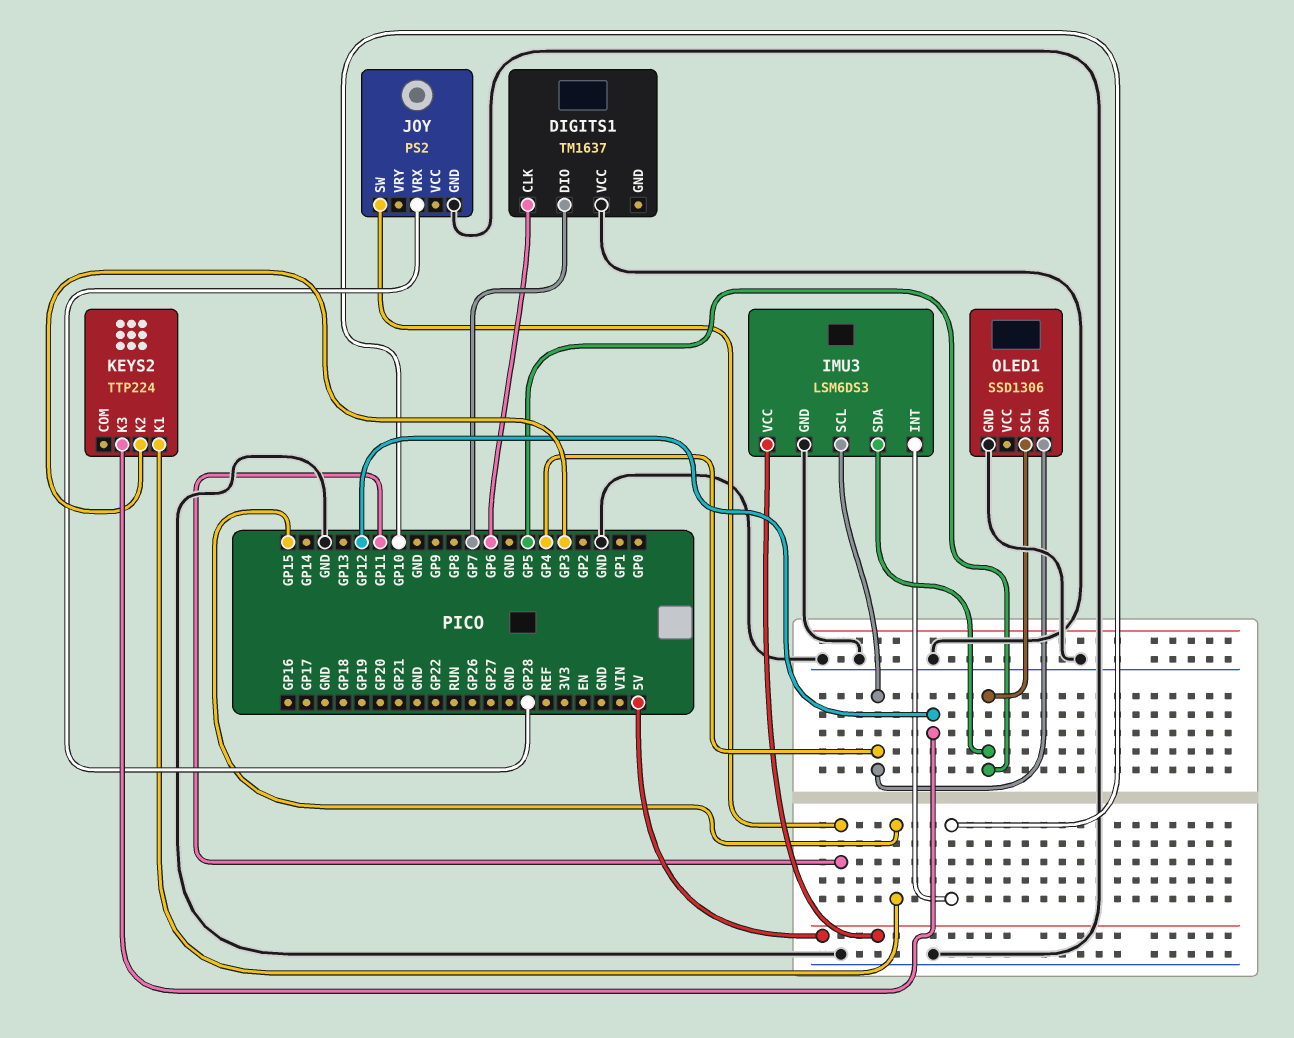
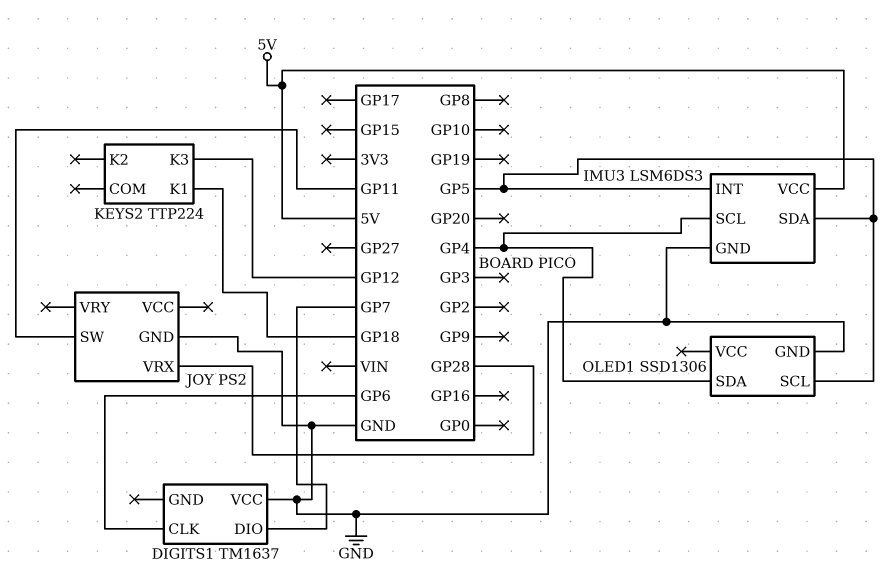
IMU3 pin INT: GP10 -> GP5
KEYS2 pin K1: GP15 -> GP18
KEYS2 pin K2: GP3 -> none

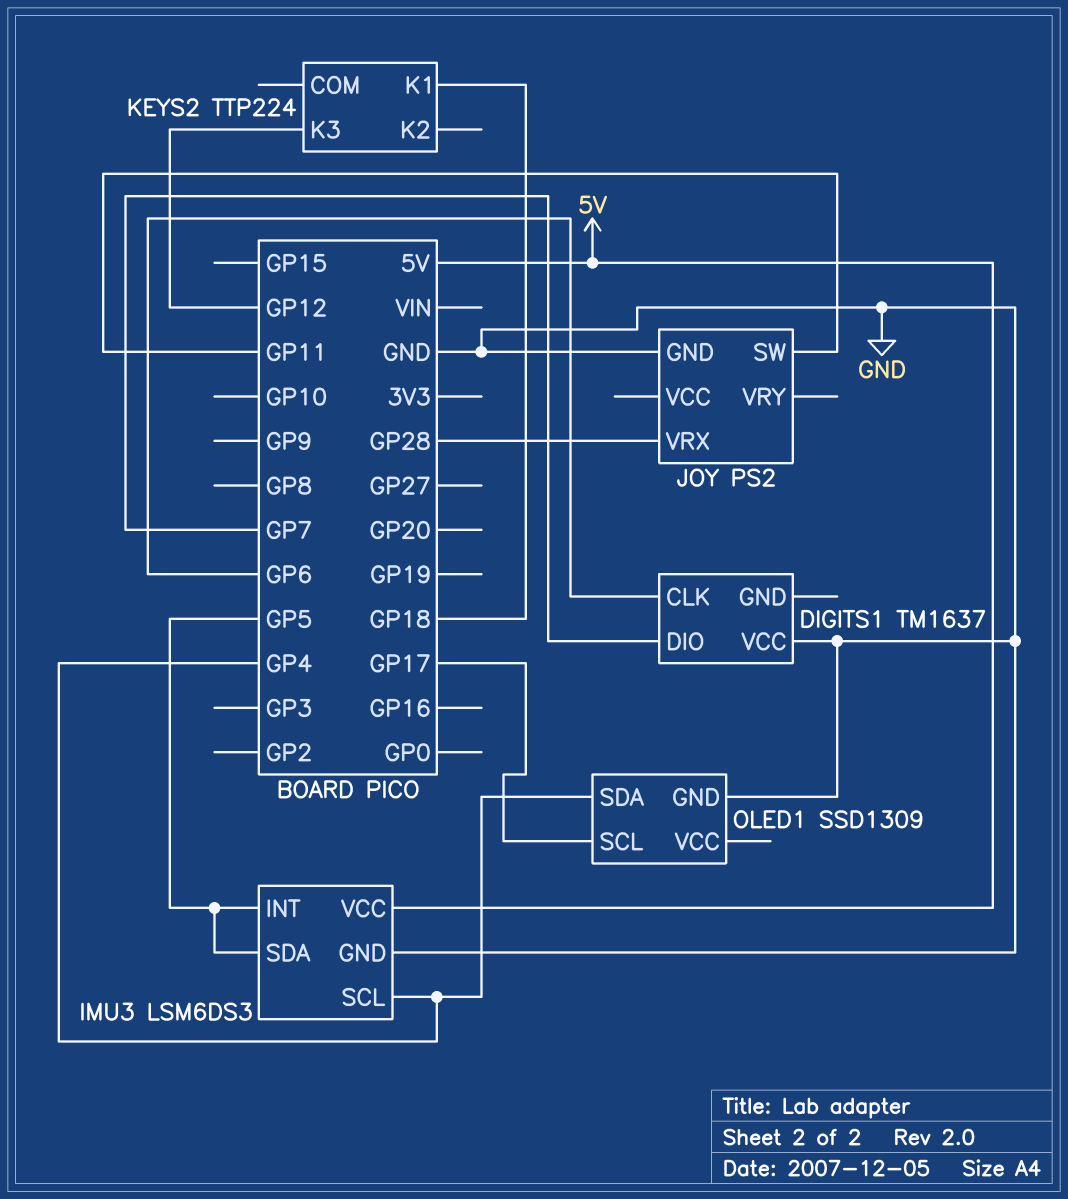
OLED1: SSD1306 -> SSD1309
OLED1 pin SCL: GP5 -> GP17

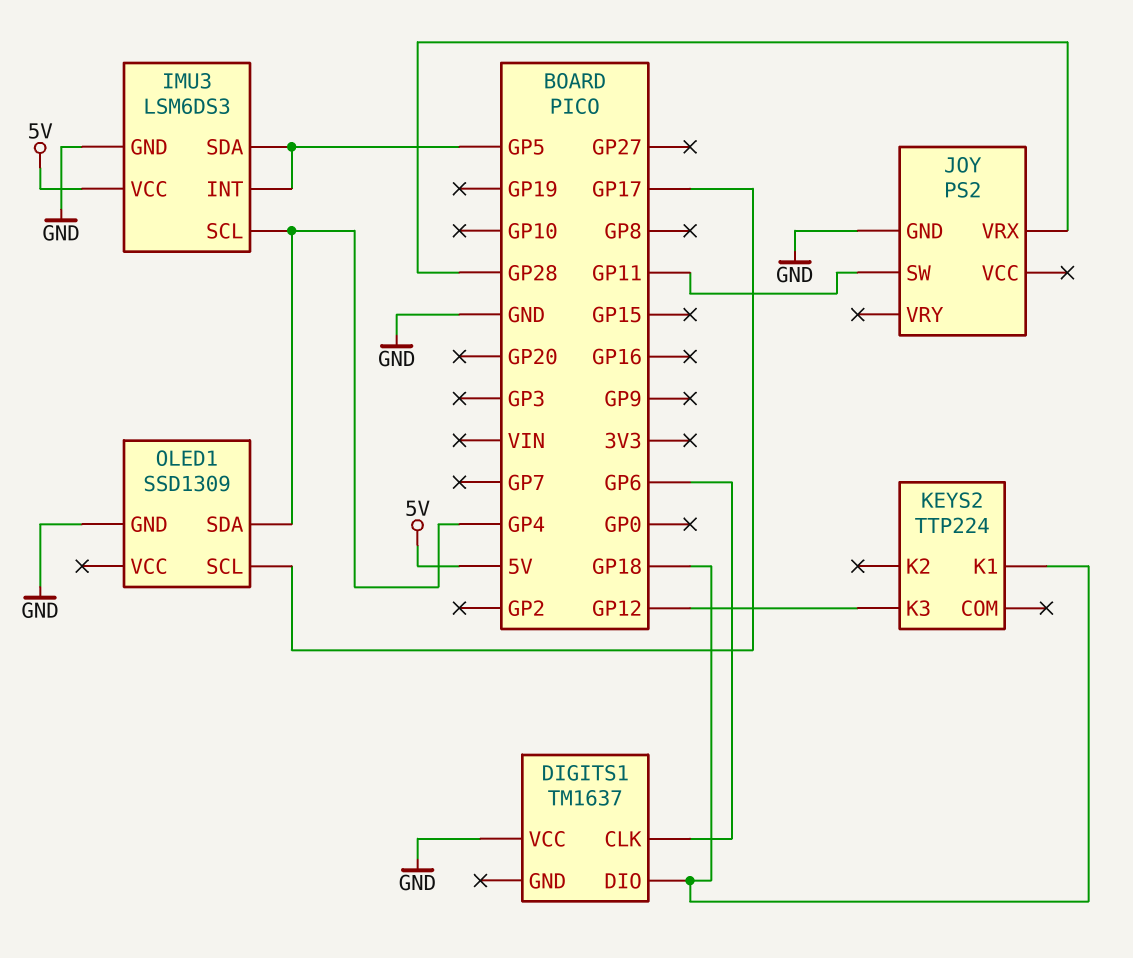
DIGITS1 pin DIO: GP7 -> GP18

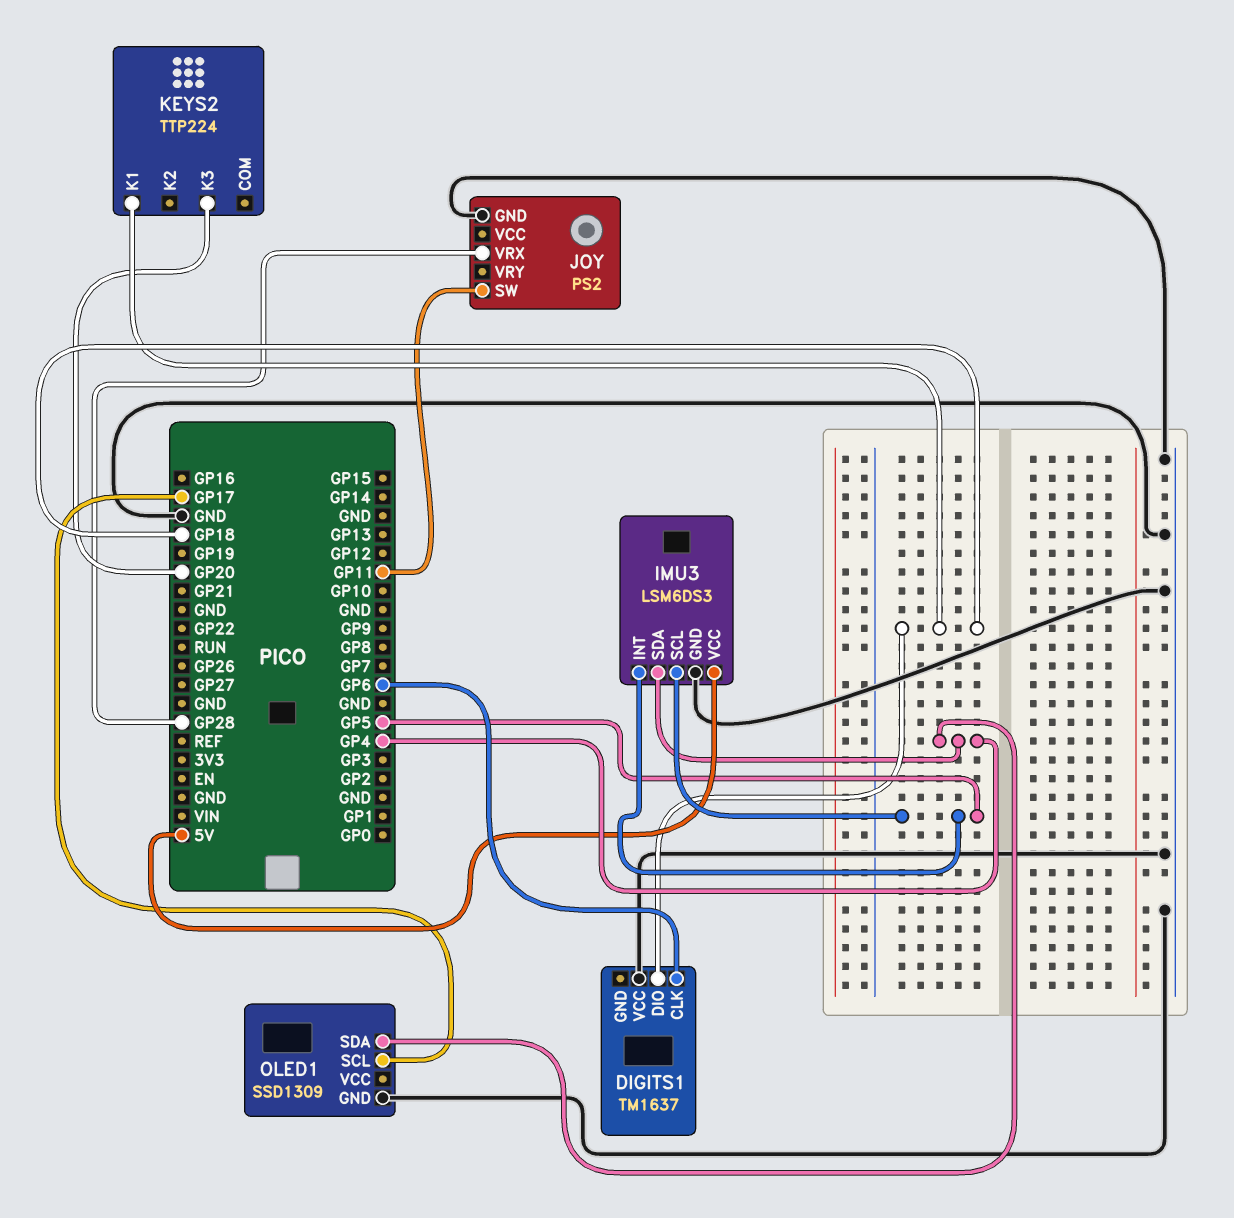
IMU3 pin SCL: GP4 -> GP5
IMU3 pin SDA: GP5 -> GP4
KEYS2 pin K3: GP12 -> GP20

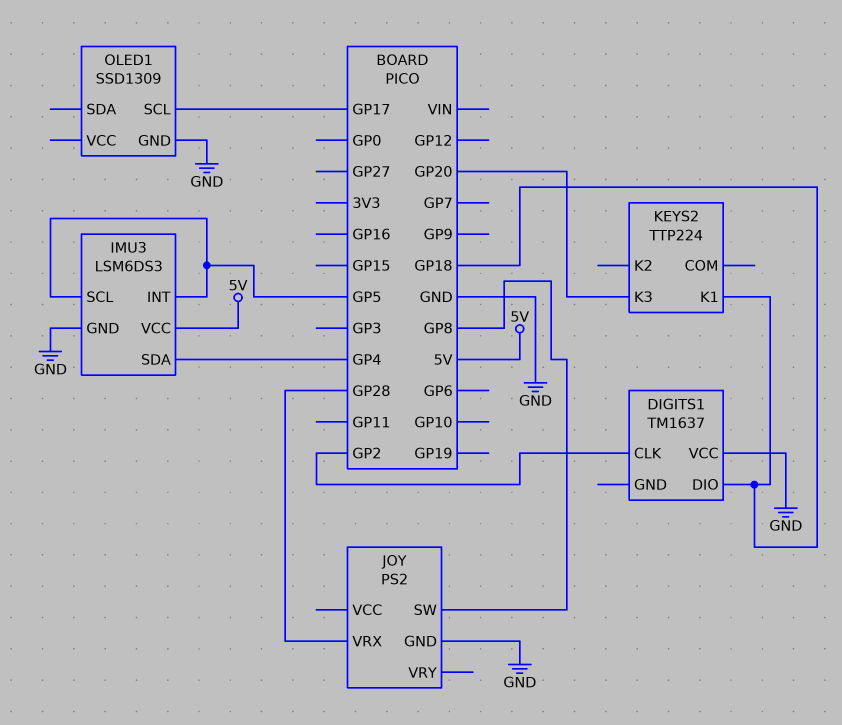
DIGITS1 pin CLK: GP6 -> GP2
JOY pin SW: GP11 -> GP8
OLED1 pin SDA: GP4 -> none

